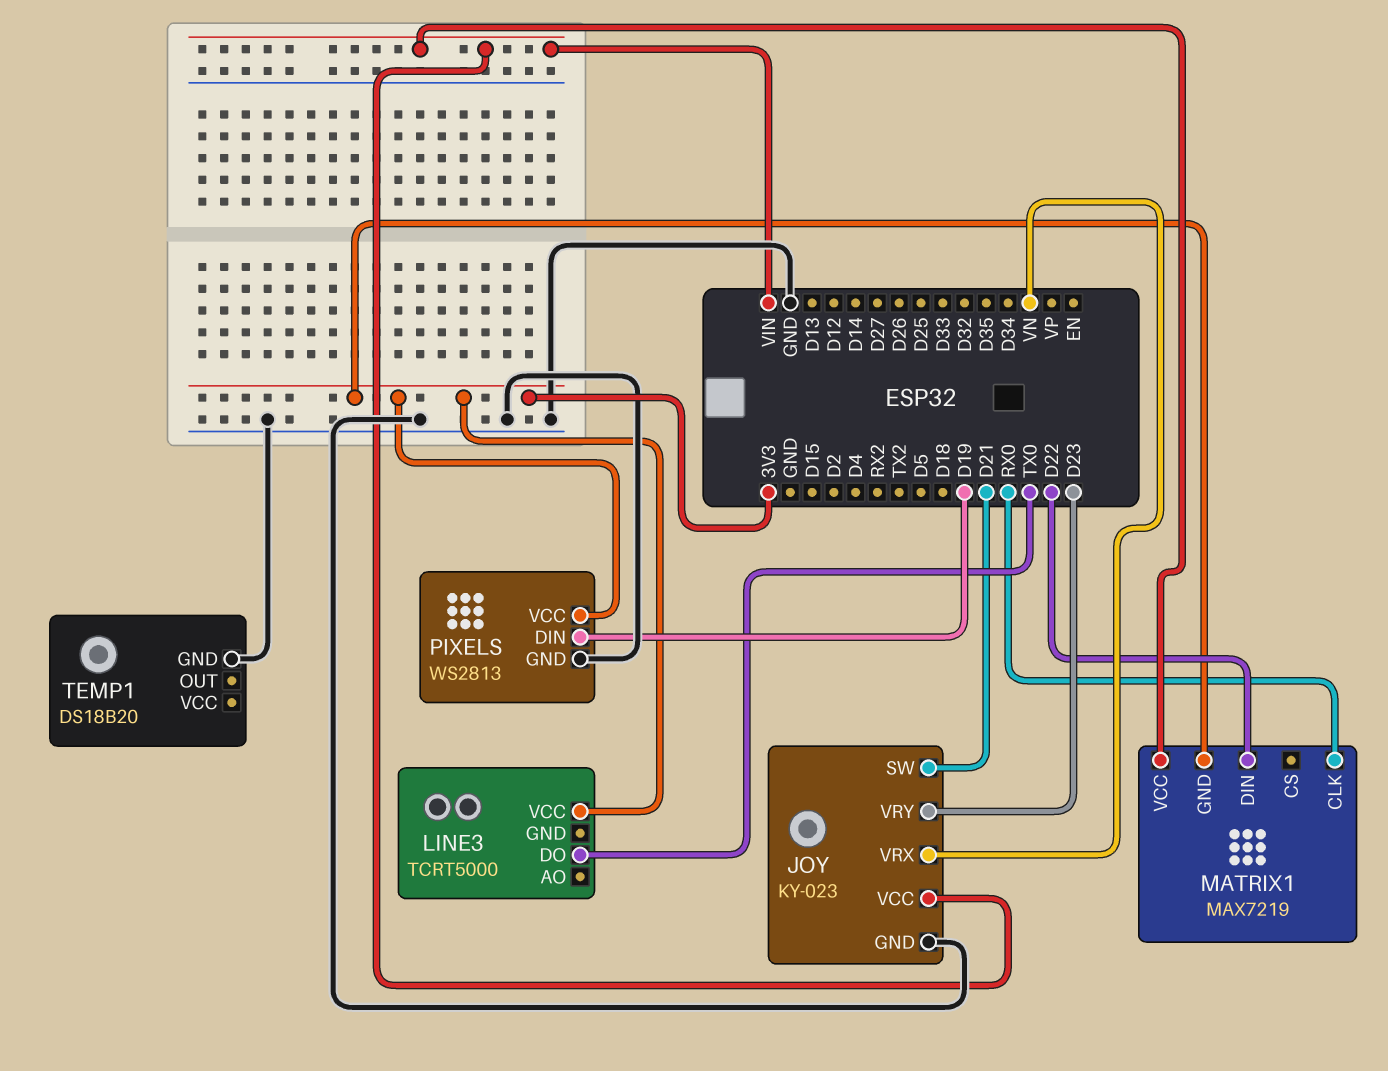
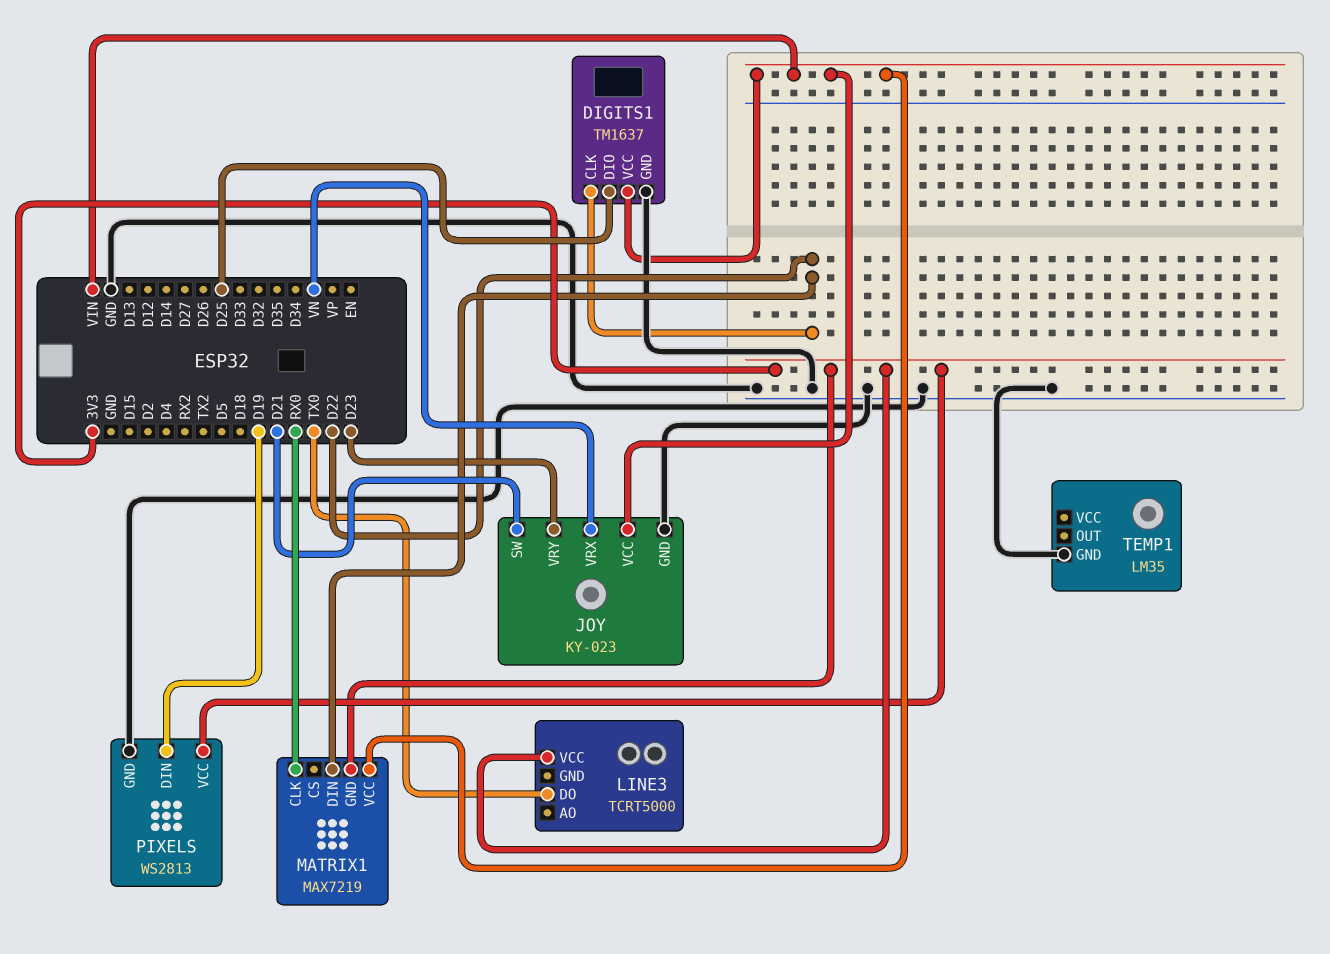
DIGITS1: none -> TM1637
DIGITS1 pin CLK: none -> D22
DIGITS1 pin DIO: none -> D25
DIGITS1 pin GND: none -> GND
DIGITS1 pin VCC: none -> VIN
TEMP1: DS18B20 -> LM35

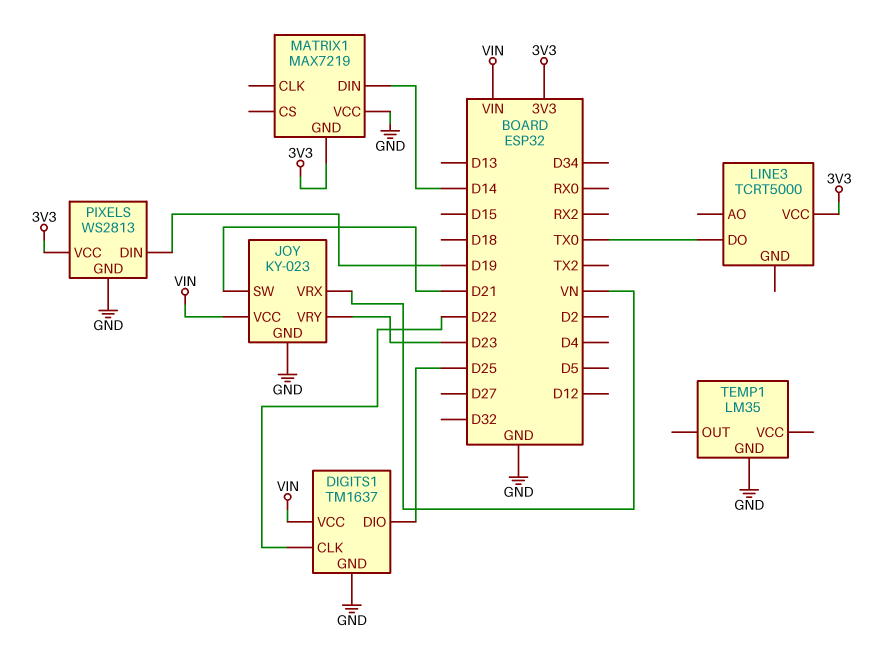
MATRIX1 pin CLK: RX0 -> none
MATRIX1 pin DIN: D22 -> D14
MATRIX1 pin VCC: VIN -> GND

